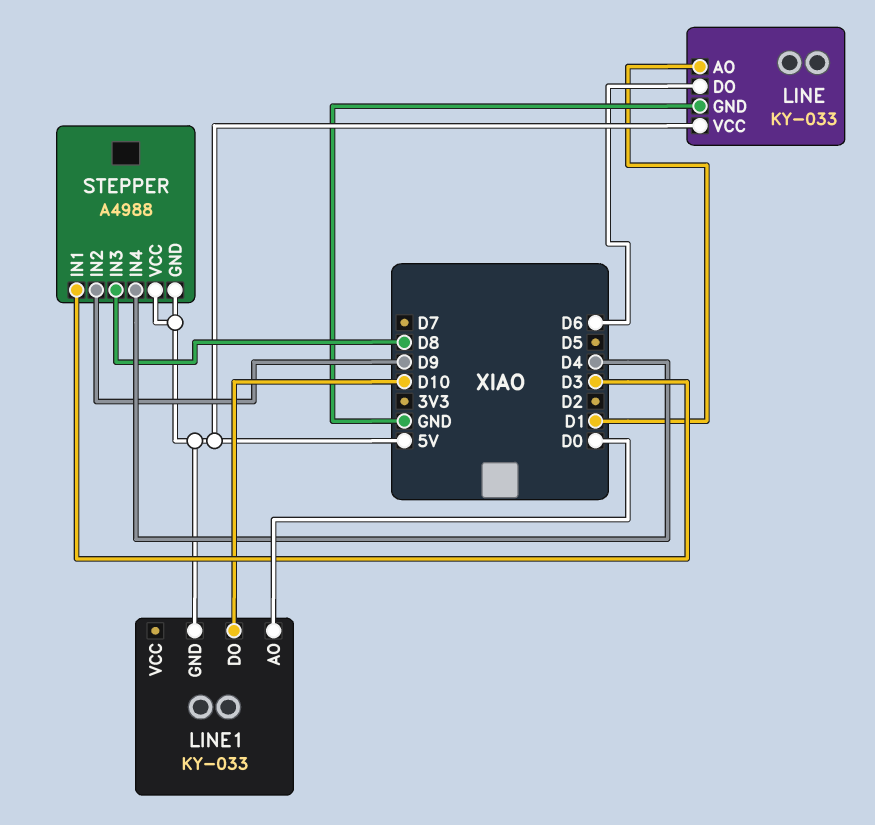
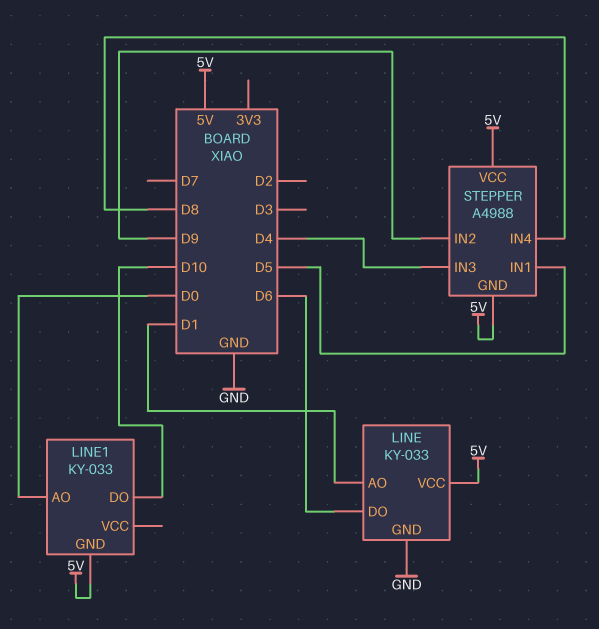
STEPPER pin IN1: D3 -> D5
STEPPER pin IN3: D8 -> D4
STEPPER pin IN4: D4 -> D8

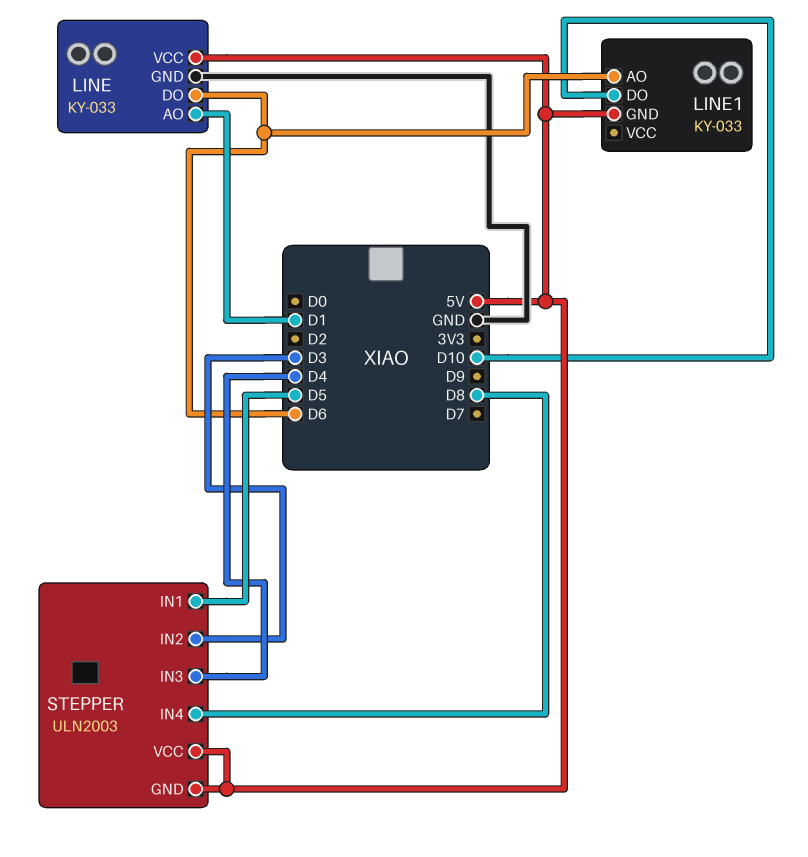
LINE1 pin AO: D0 -> D6
STEPPER: A4988 -> ULN2003
STEPPER pin IN2: D9 -> D3

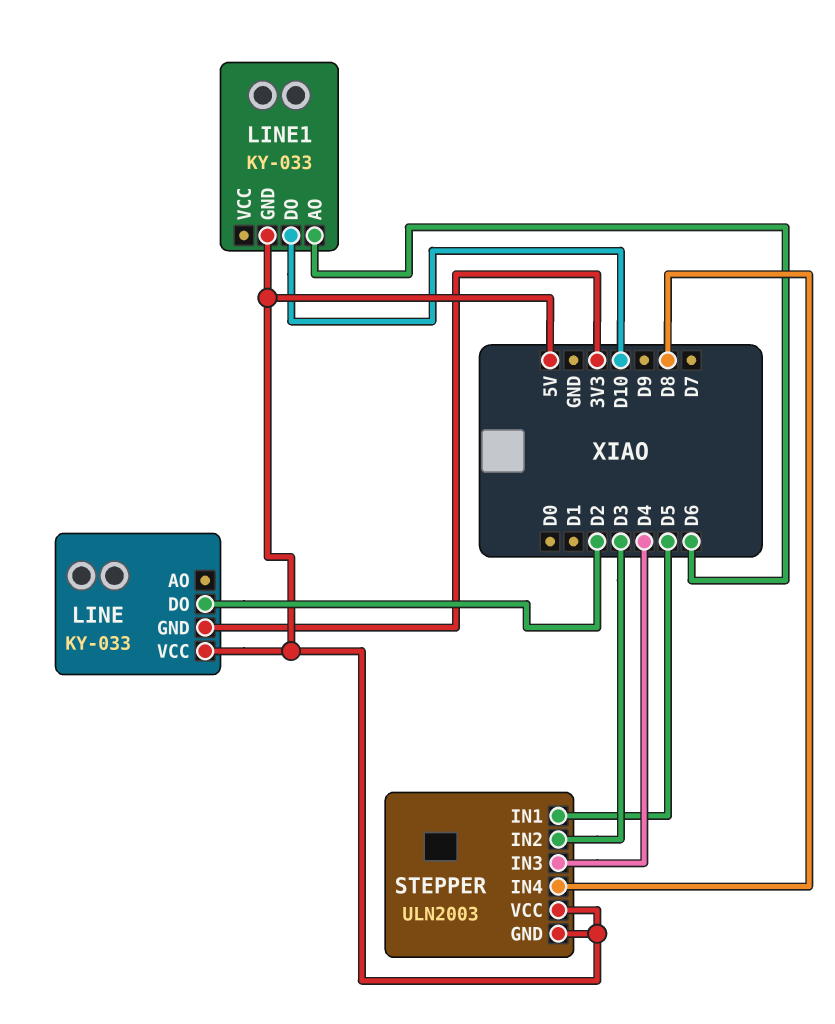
LINE pin AO: D1 -> none
LINE pin DO: D6 -> D2
LINE pin GND: GND -> 3V3

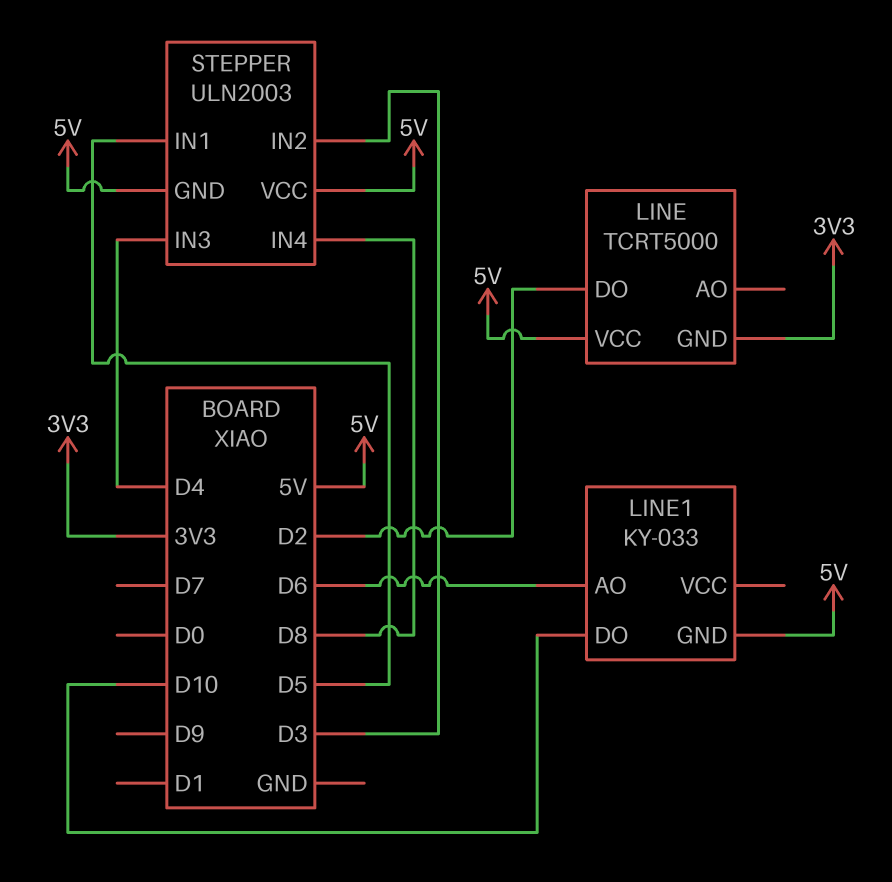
LINE: KY-033 -> TCRT5000

